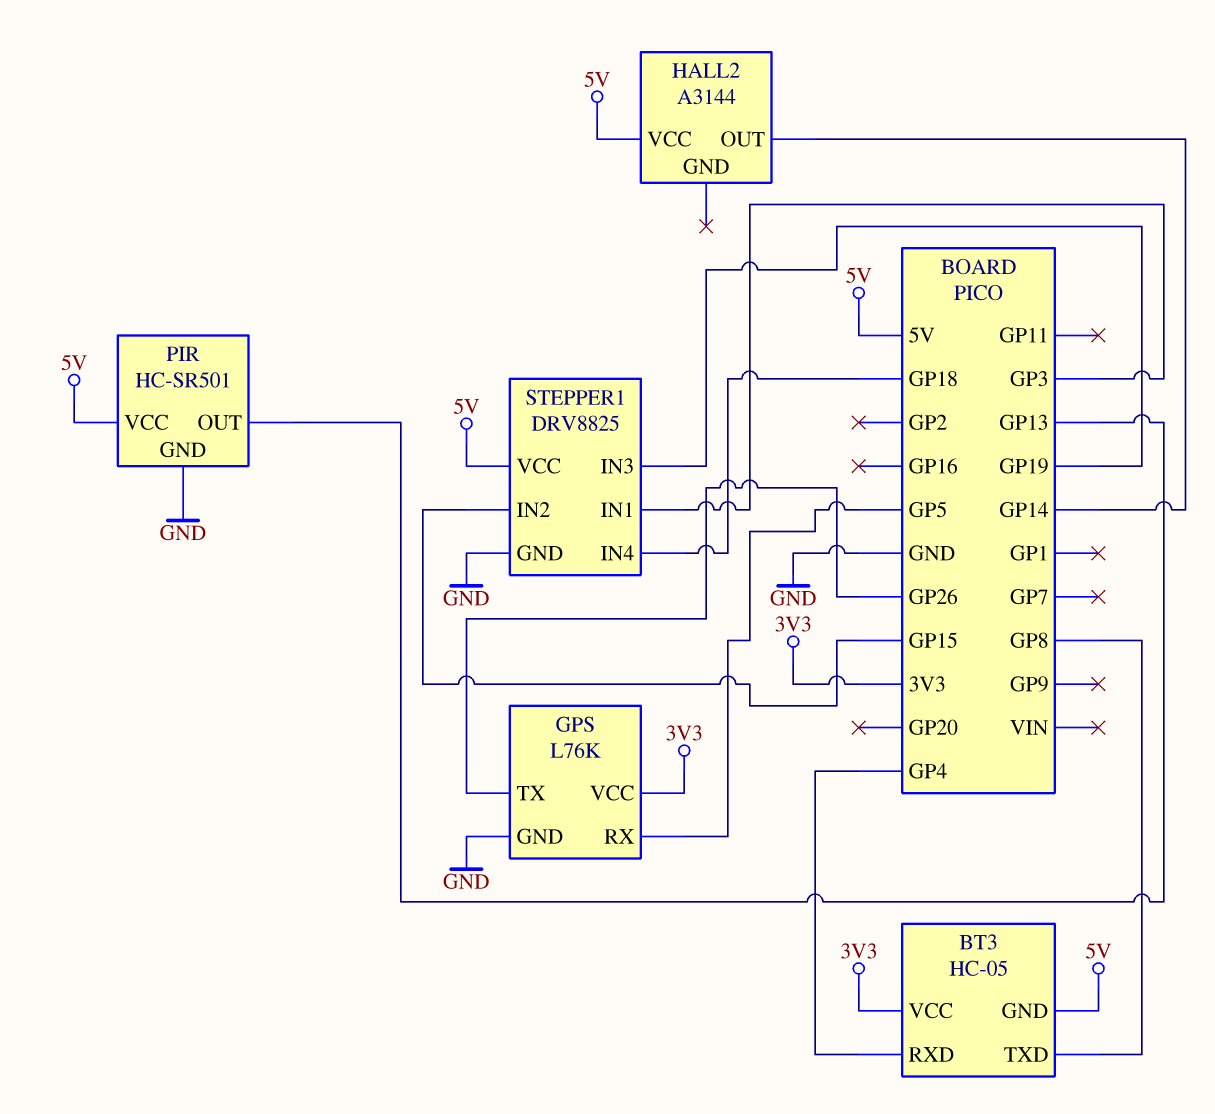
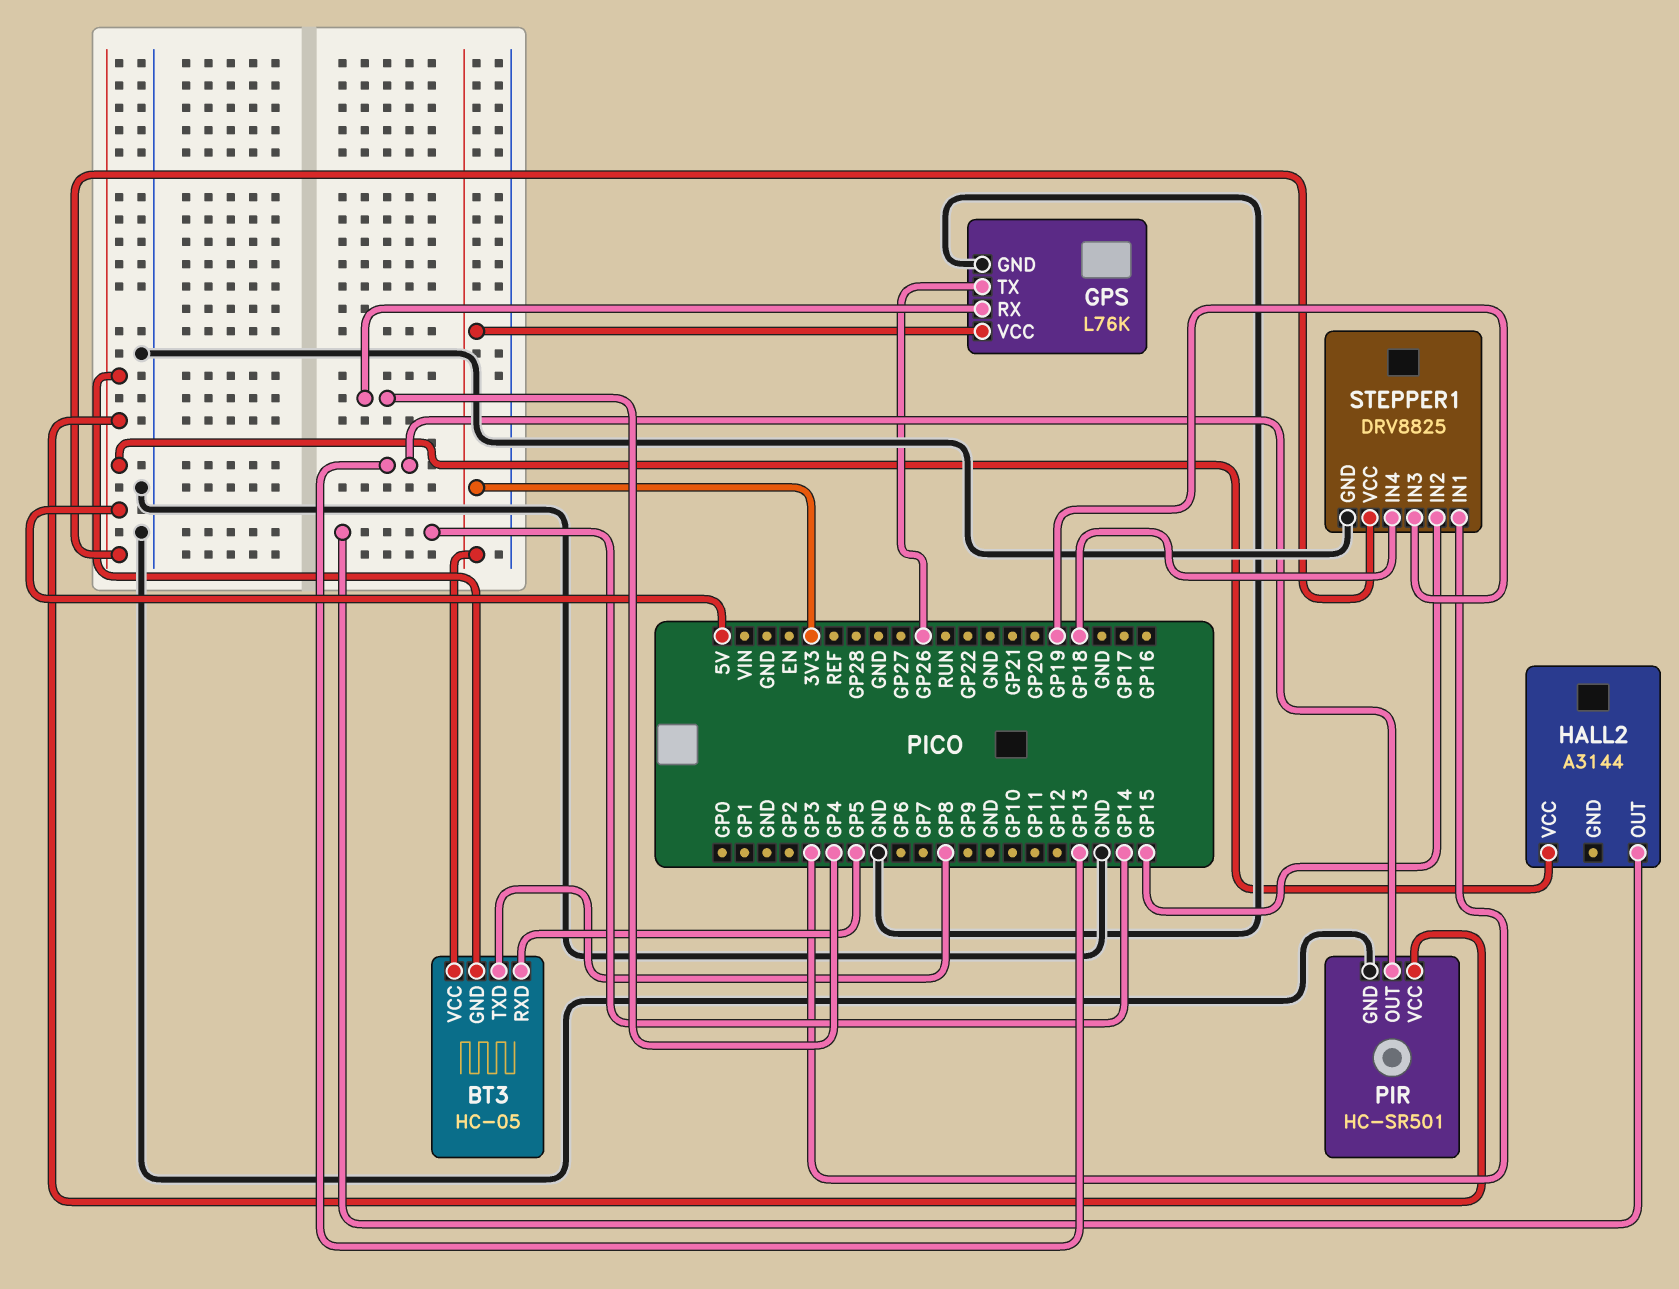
BT3 pin RXD: GP4 -> GP5
GPS pin RX: GP5 -> GP4

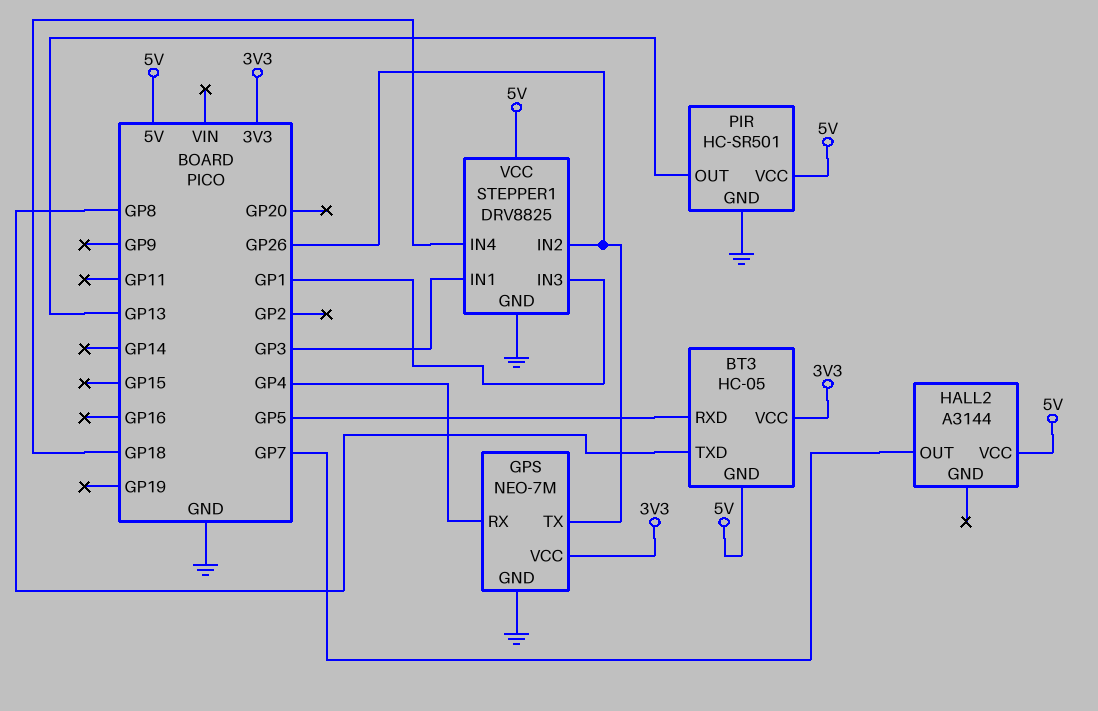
GPS: L76K -> NEO-7M
HALL2 pin OUT: GP14 -> GP7
STEPPER1 pin IN2: GP15 -> GP26
STEPPER1 pin IN3: GP19 -> GP1

